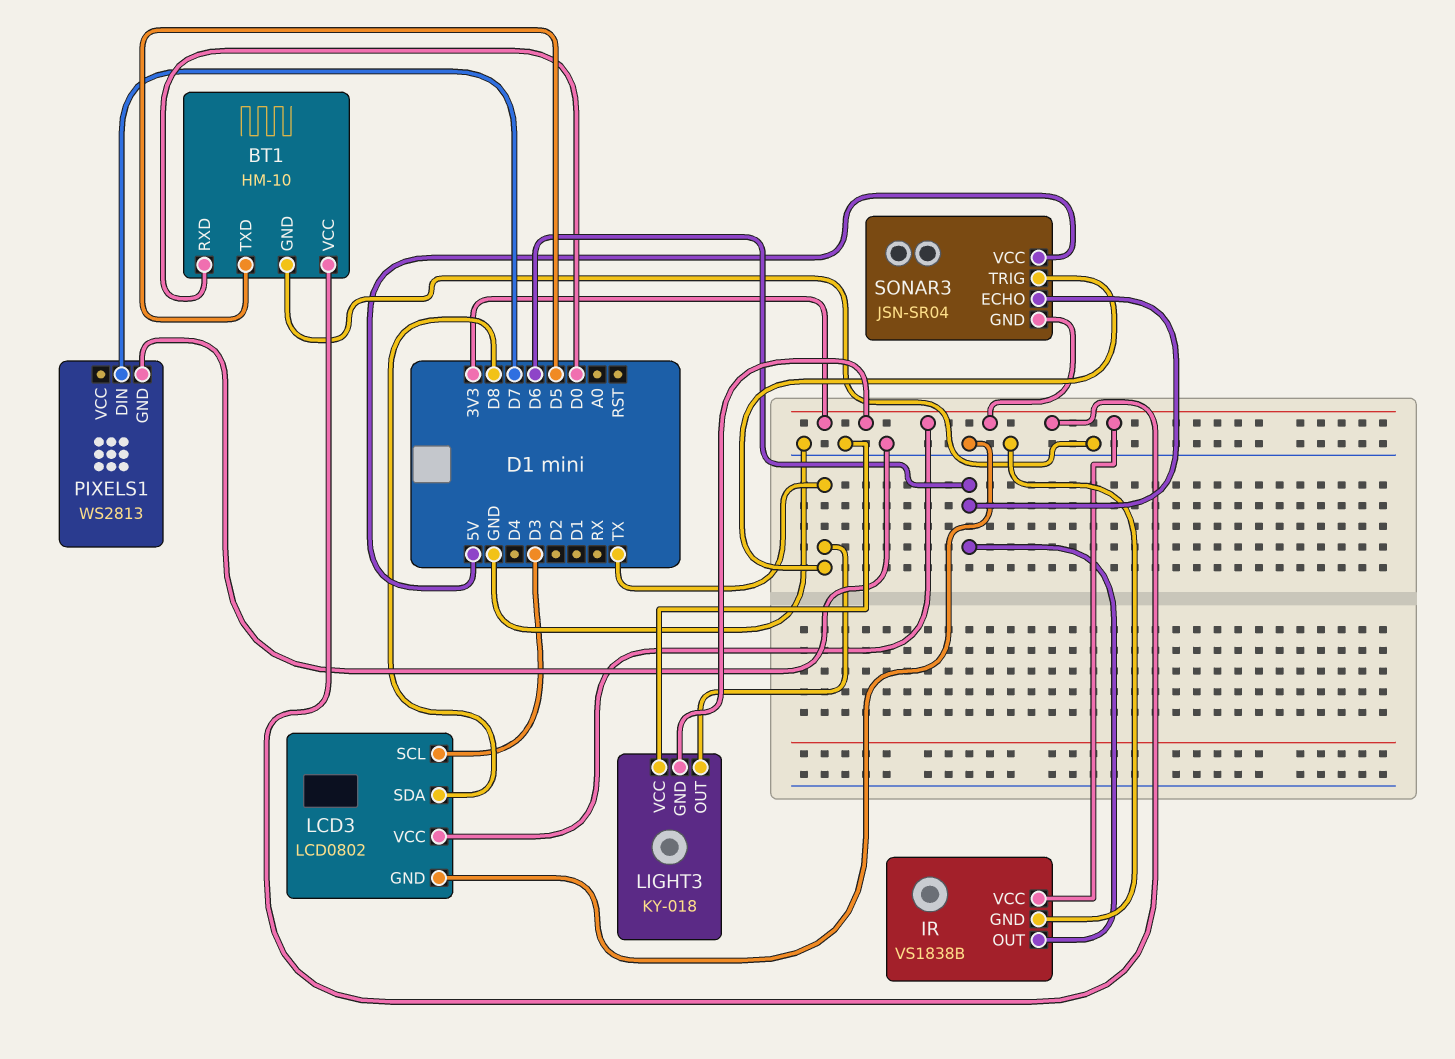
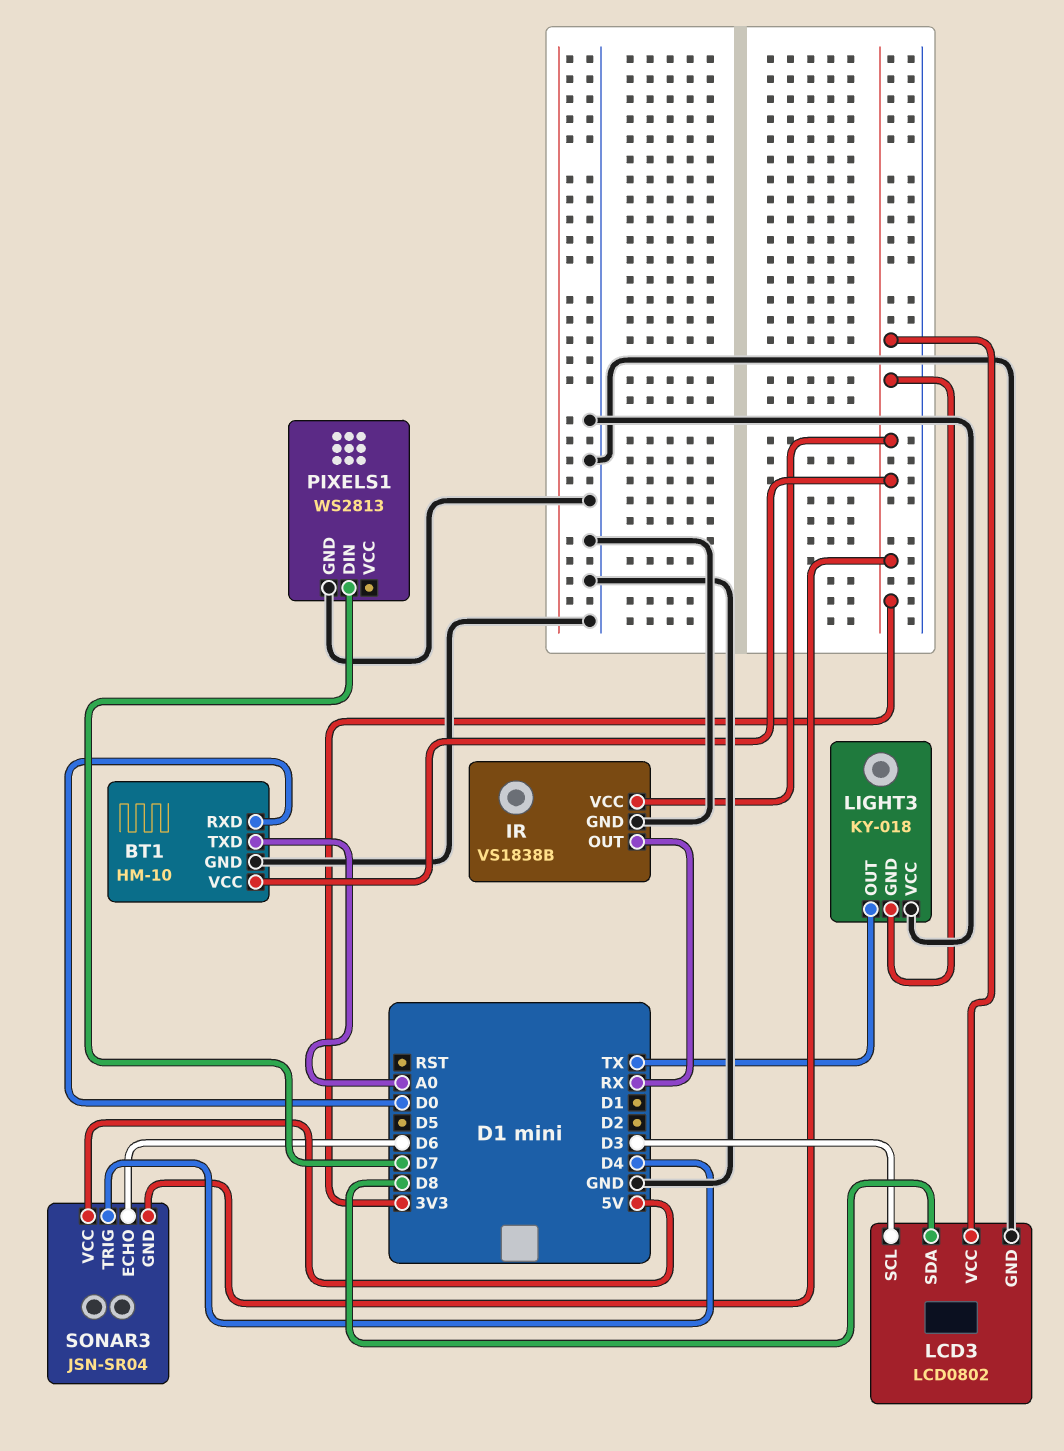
BT1 pin TXD: D5 -> A0
IR pin OUT: D6 -> RX
SONAR3 pin TRIG: TX -> D4

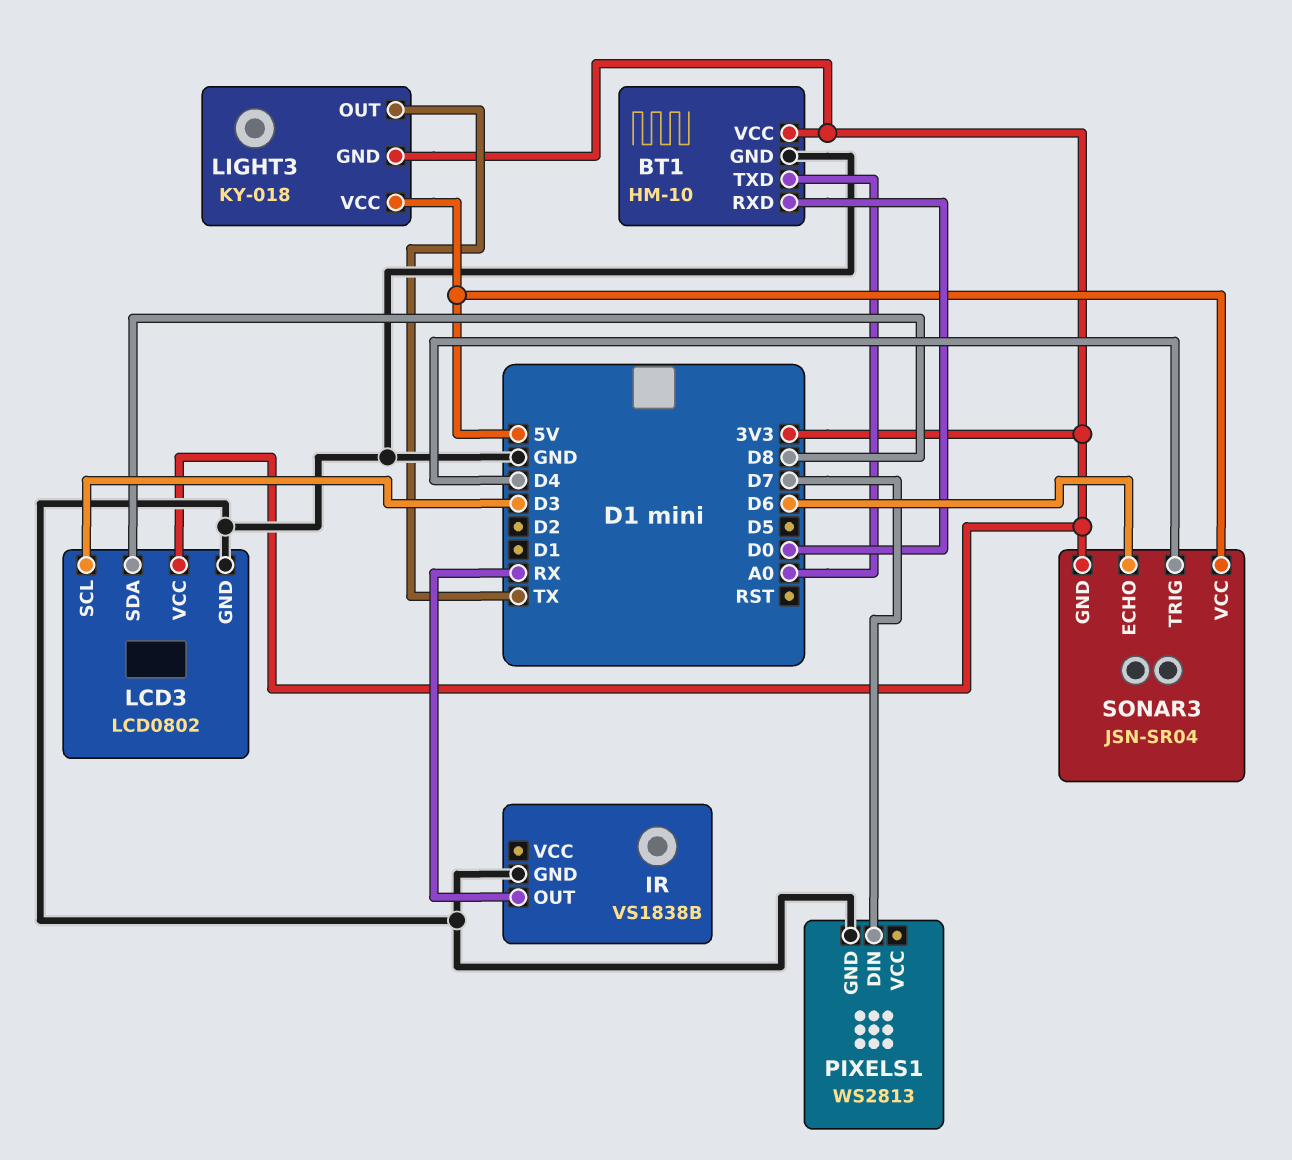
IR pin VCC: 3V3 -> none
LIGHT3 pin VCC: GND -> 5V

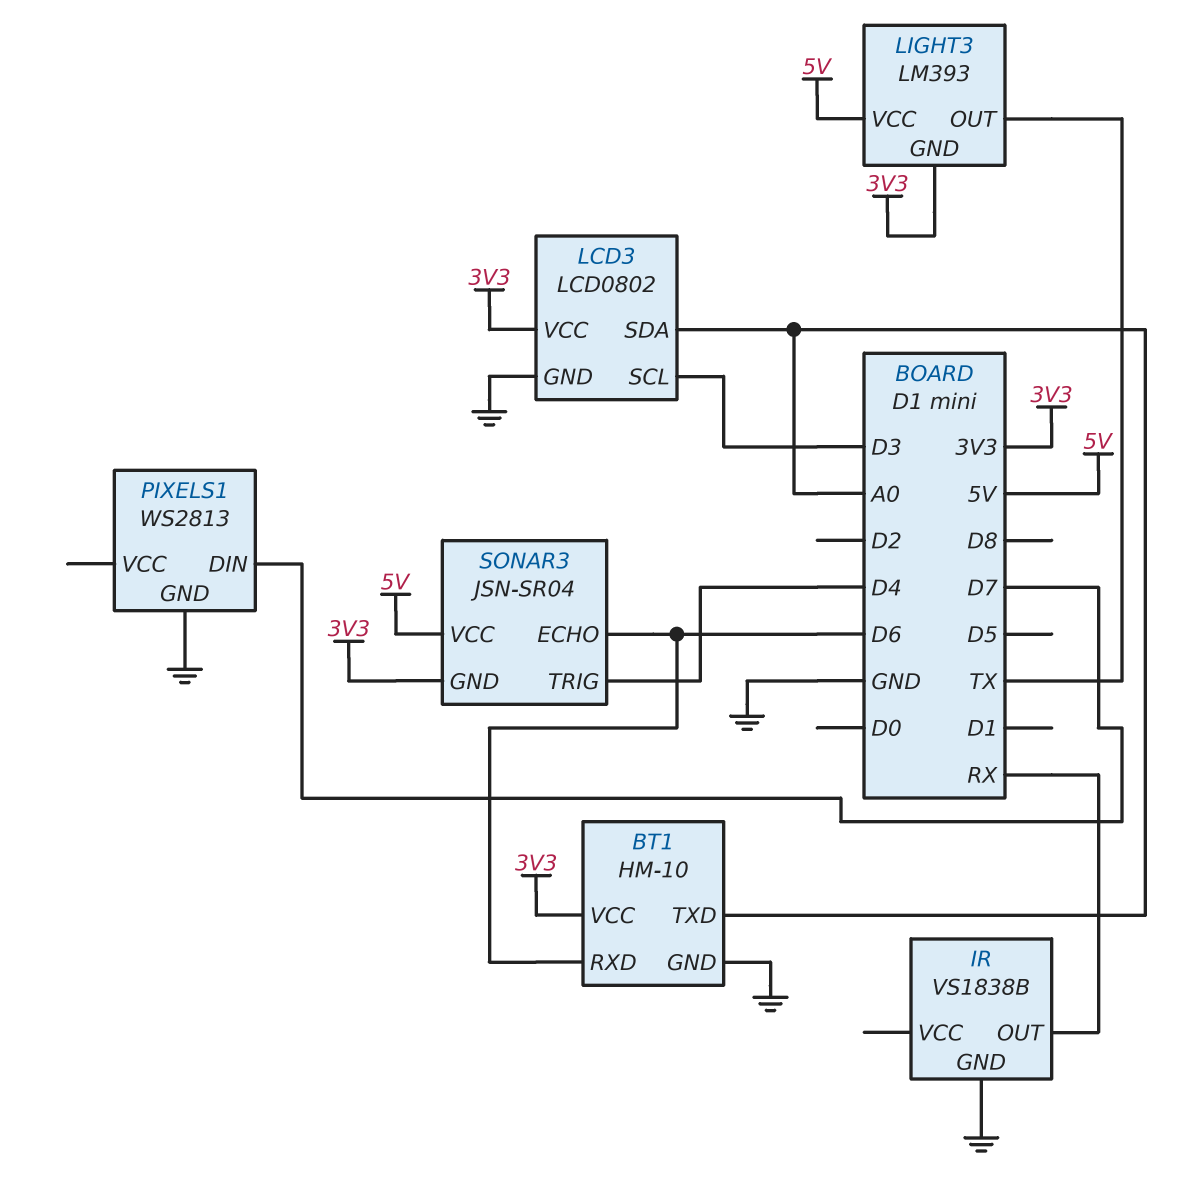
BT1 pin RXD: D0 -> D6
LCD3 pin SDA: D8 -> A0
LIGHT3: KY-018 -> LM393

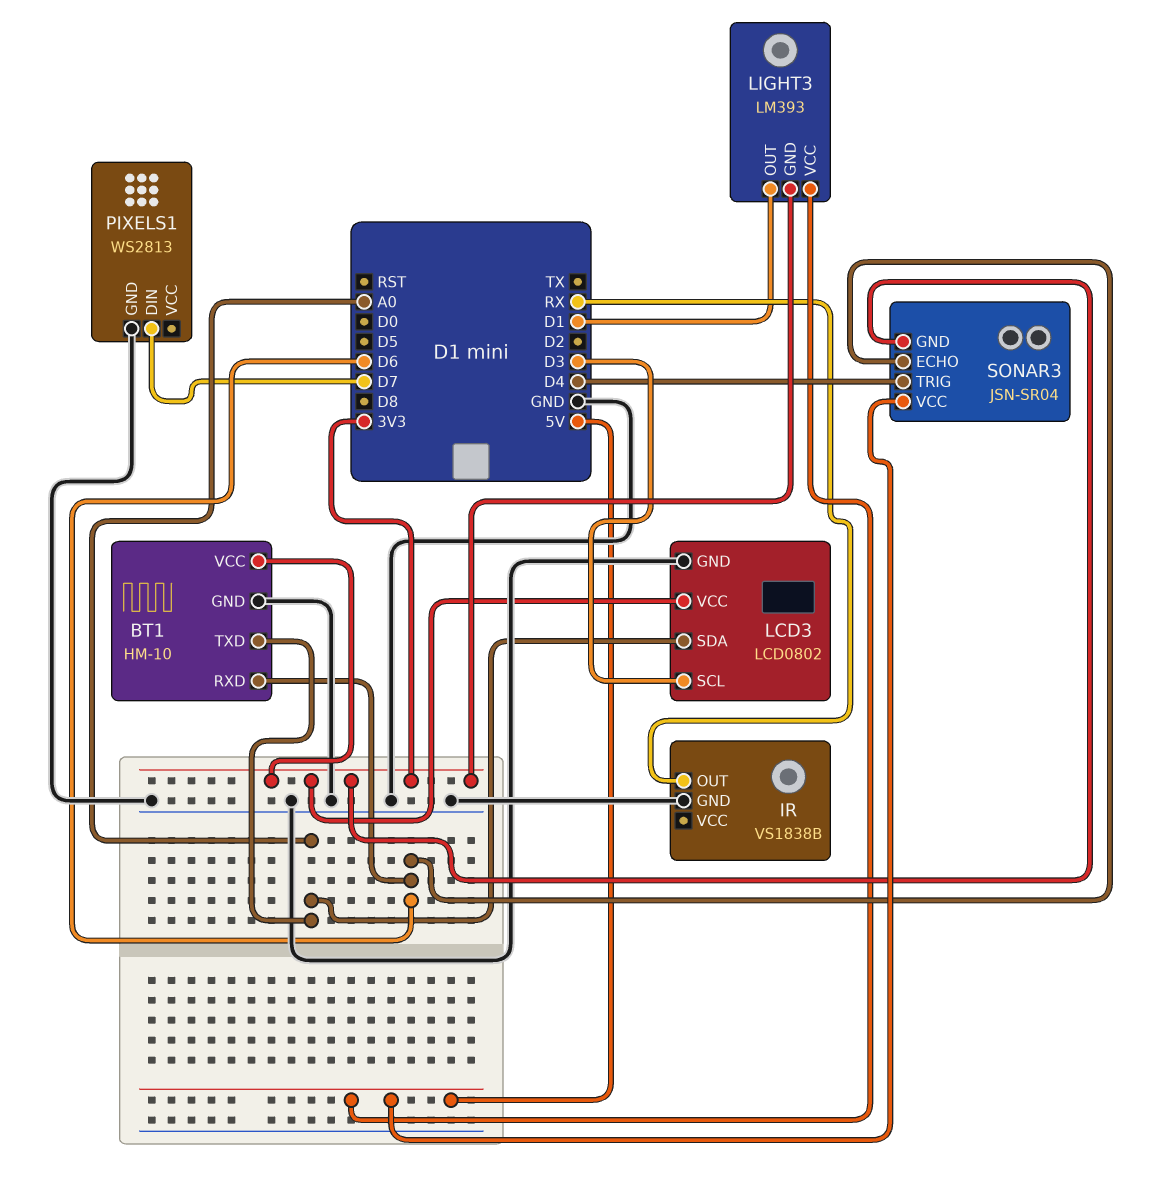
LIGHT3 pin OUT: TX -> D1

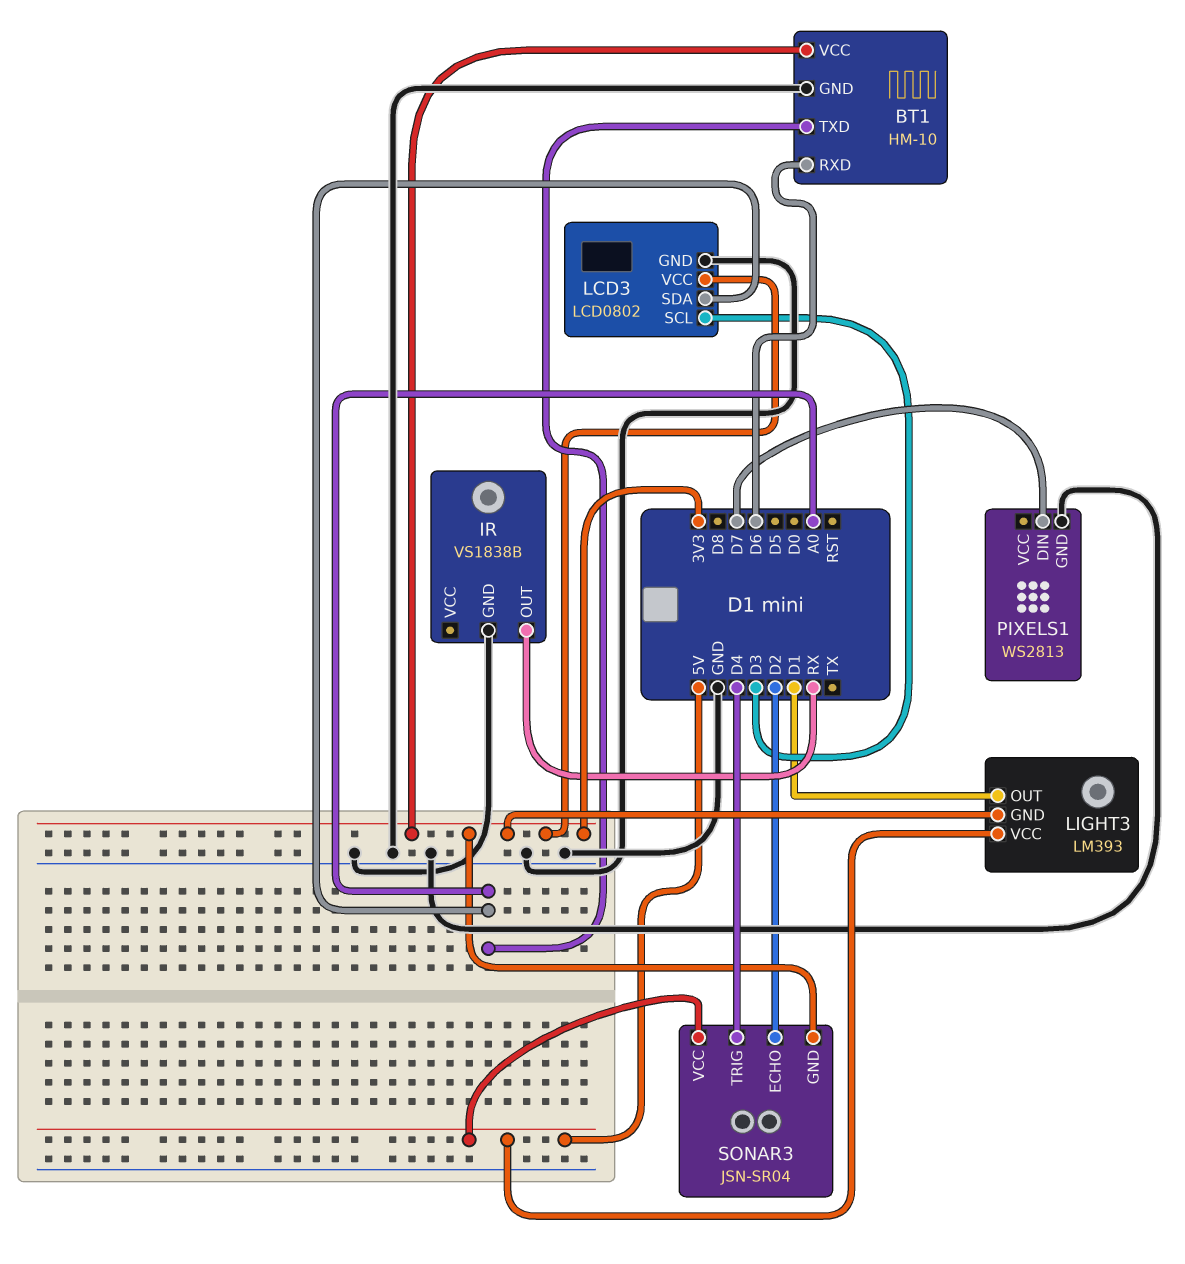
SONAR3 pin ECHO: D6 -> D2

